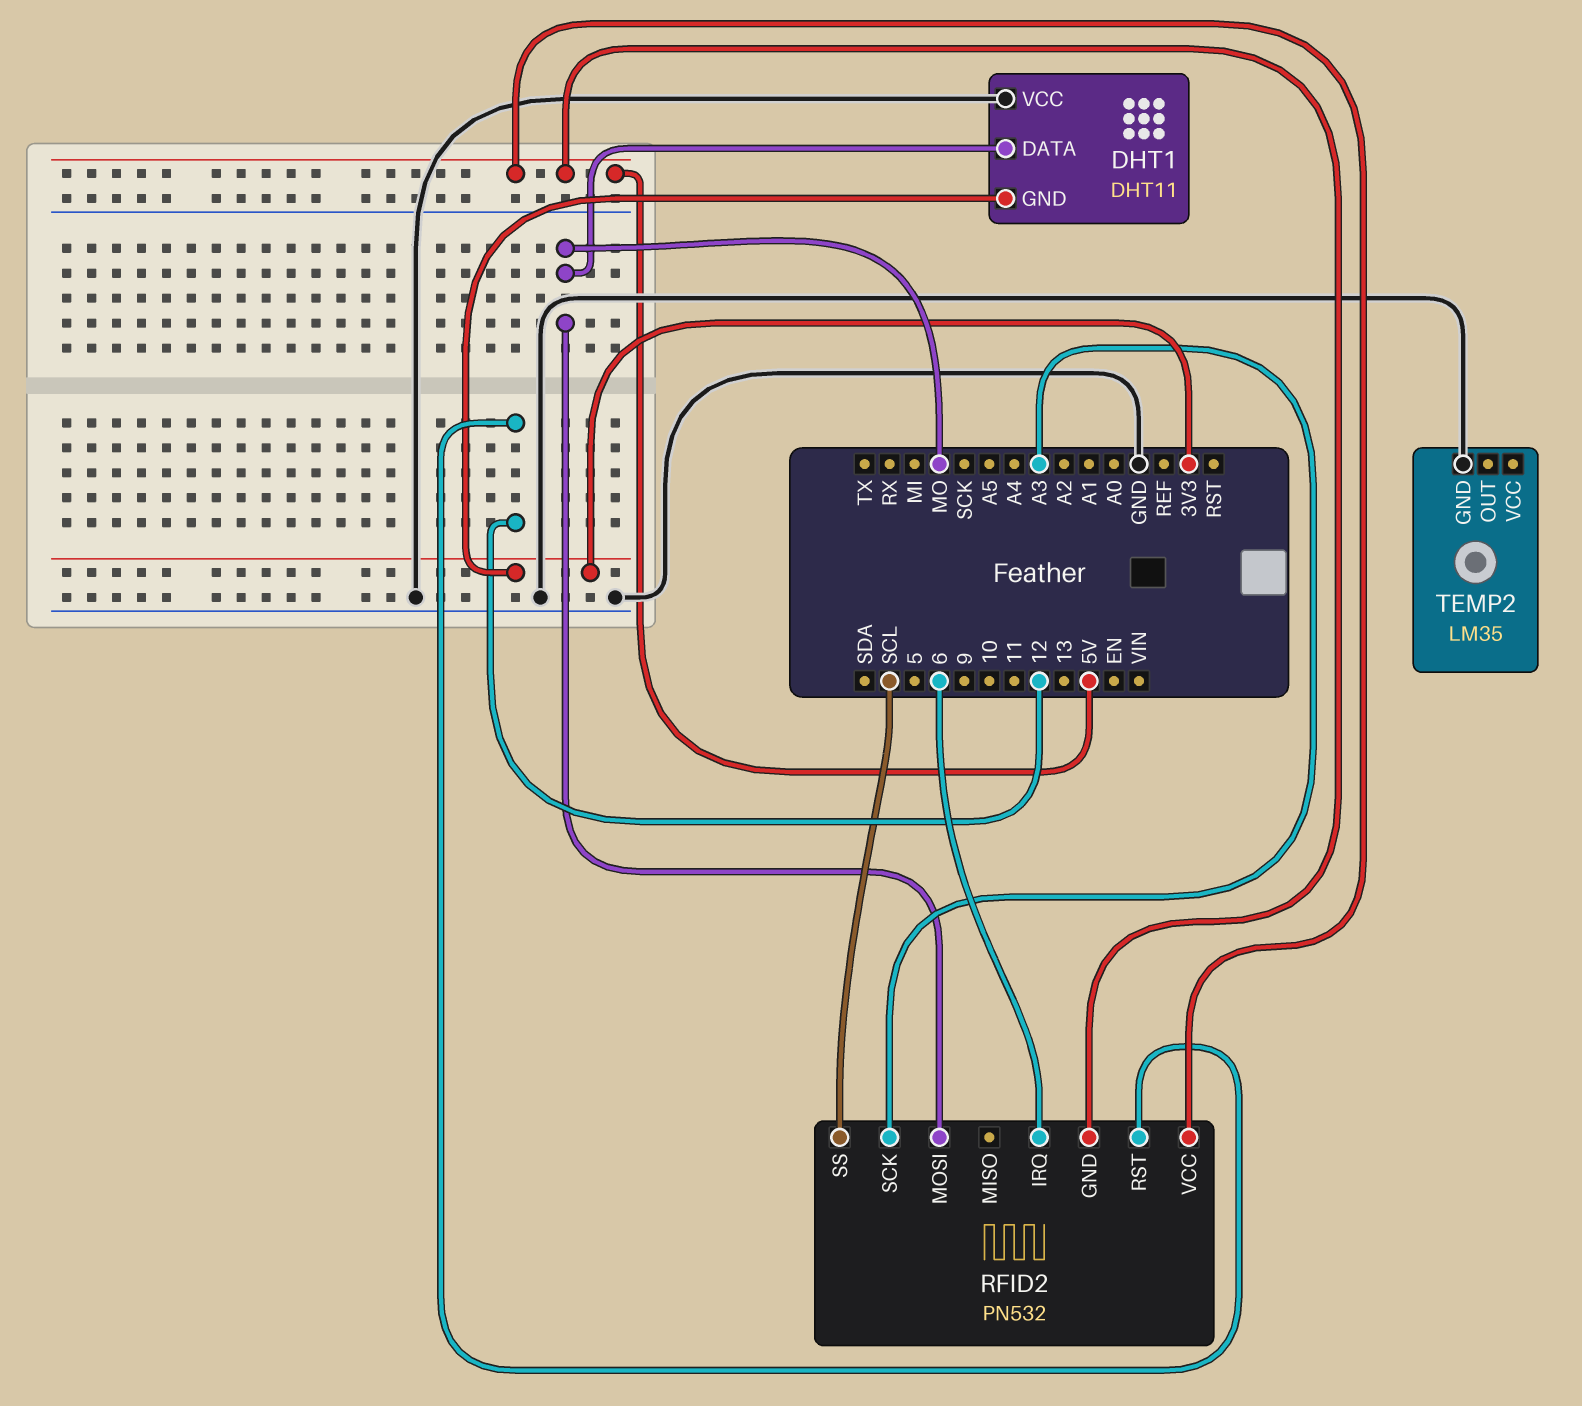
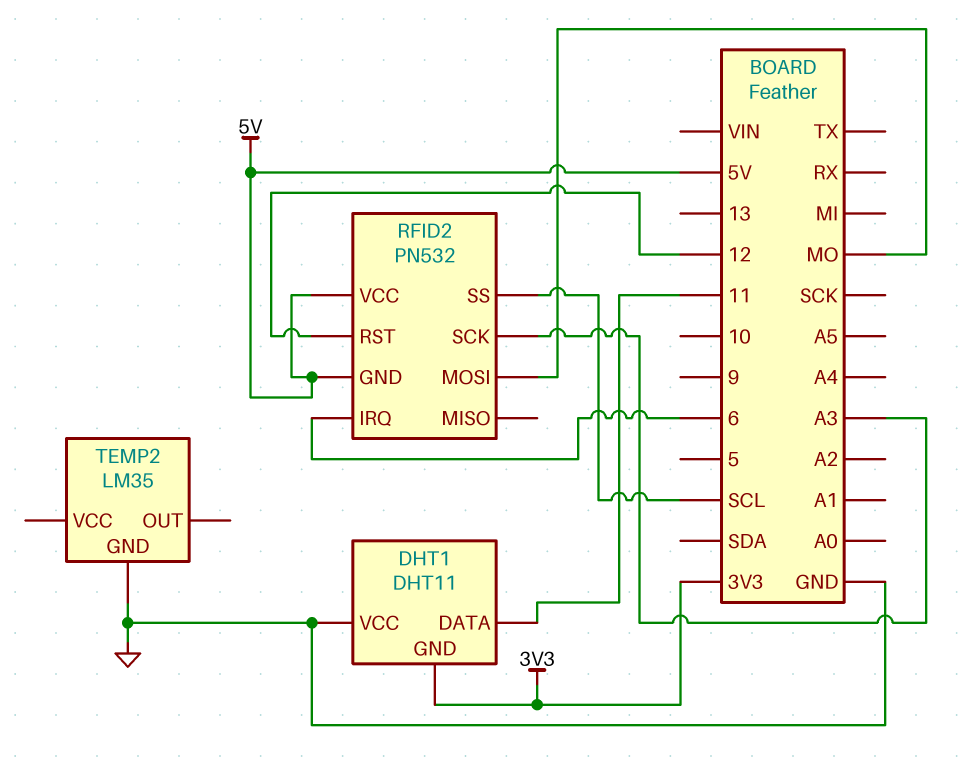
DHT1 pin DATA: MO -> 11

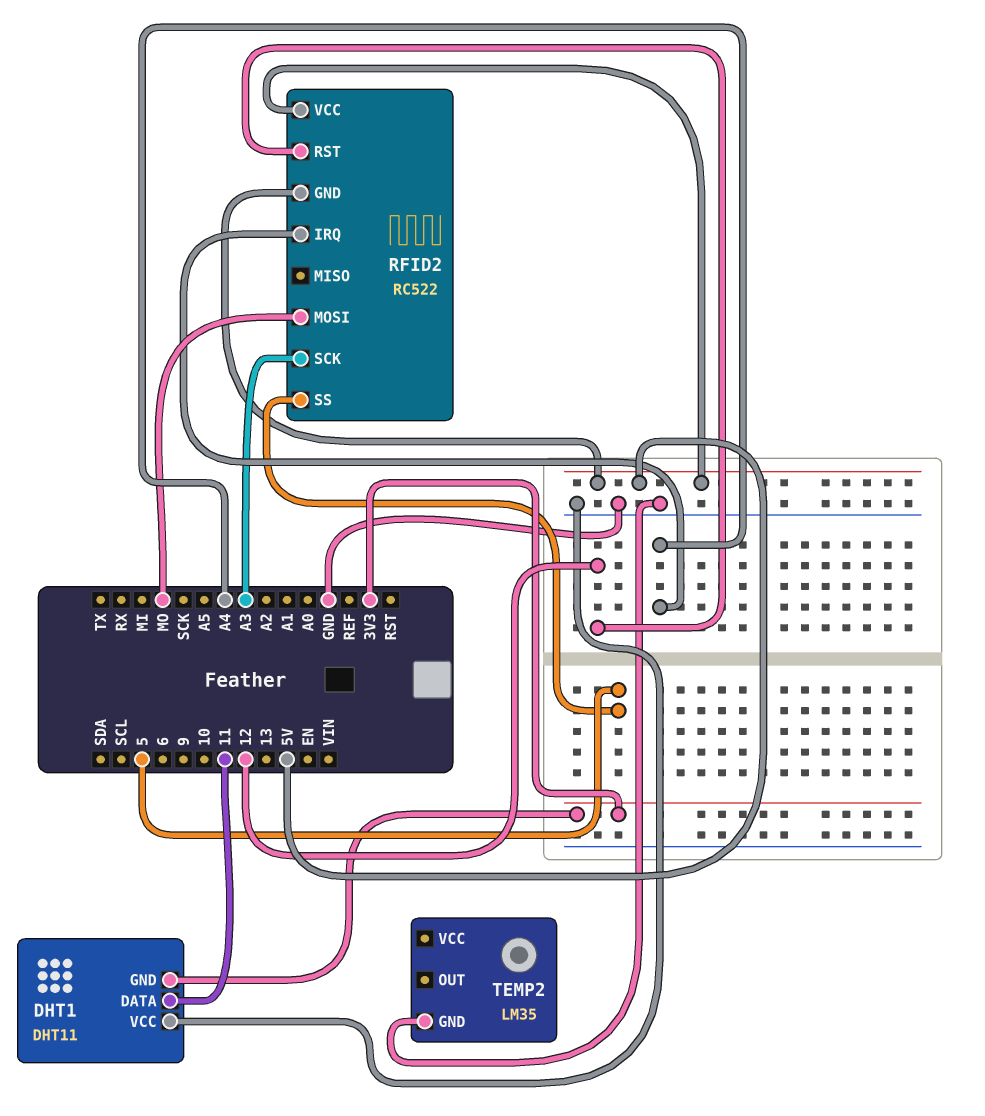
RFID2: PN532 -> RC522
RFID2 pin IRQ: 6 -> A4
RFID2 pin SS: SCL -> 5

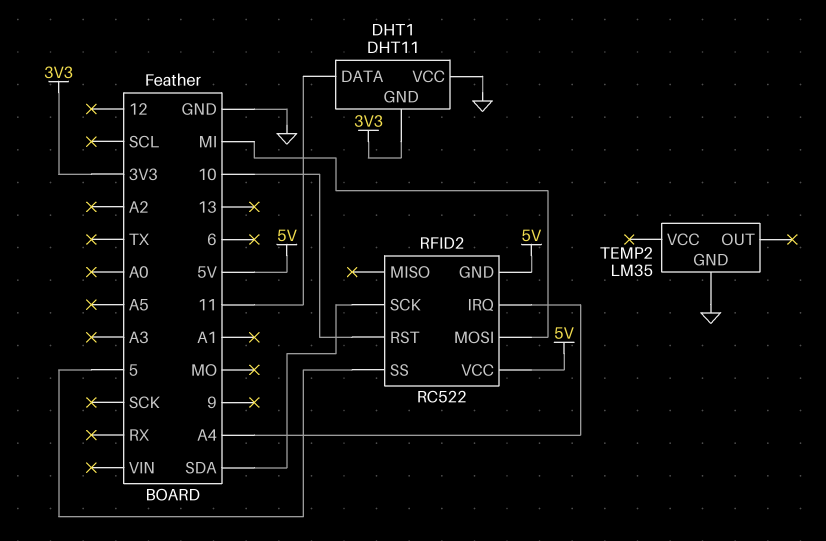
RFID2 pin MOSI: MO -> MI
RFID2 pin RST: 12 -> 10
RFID2 pin SCK: A3 -> SDA

